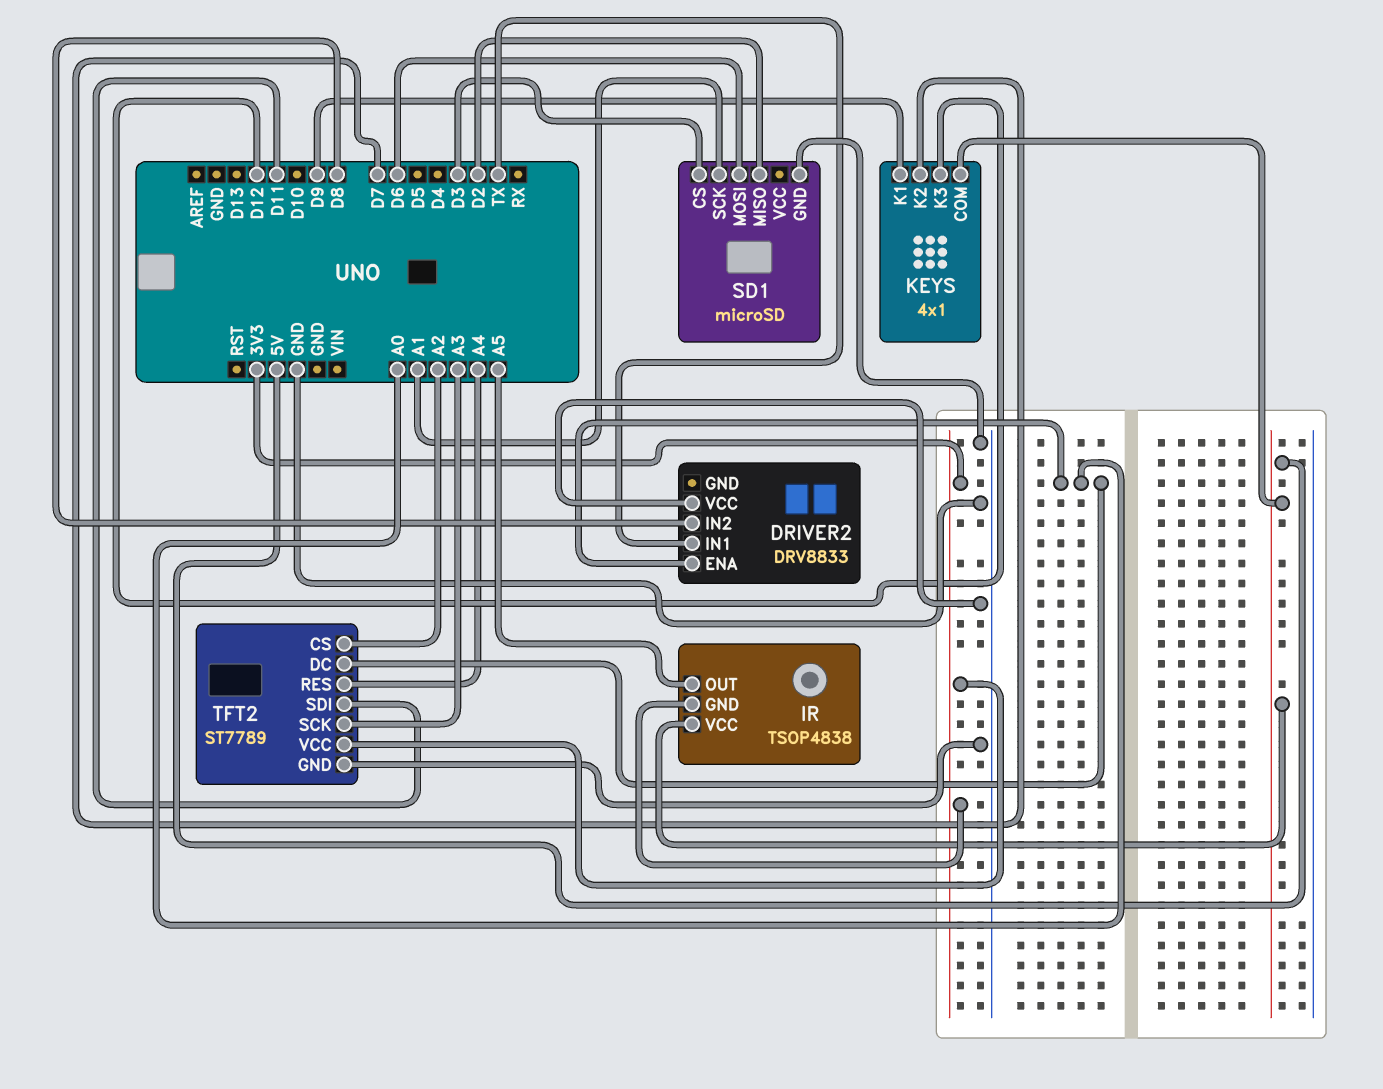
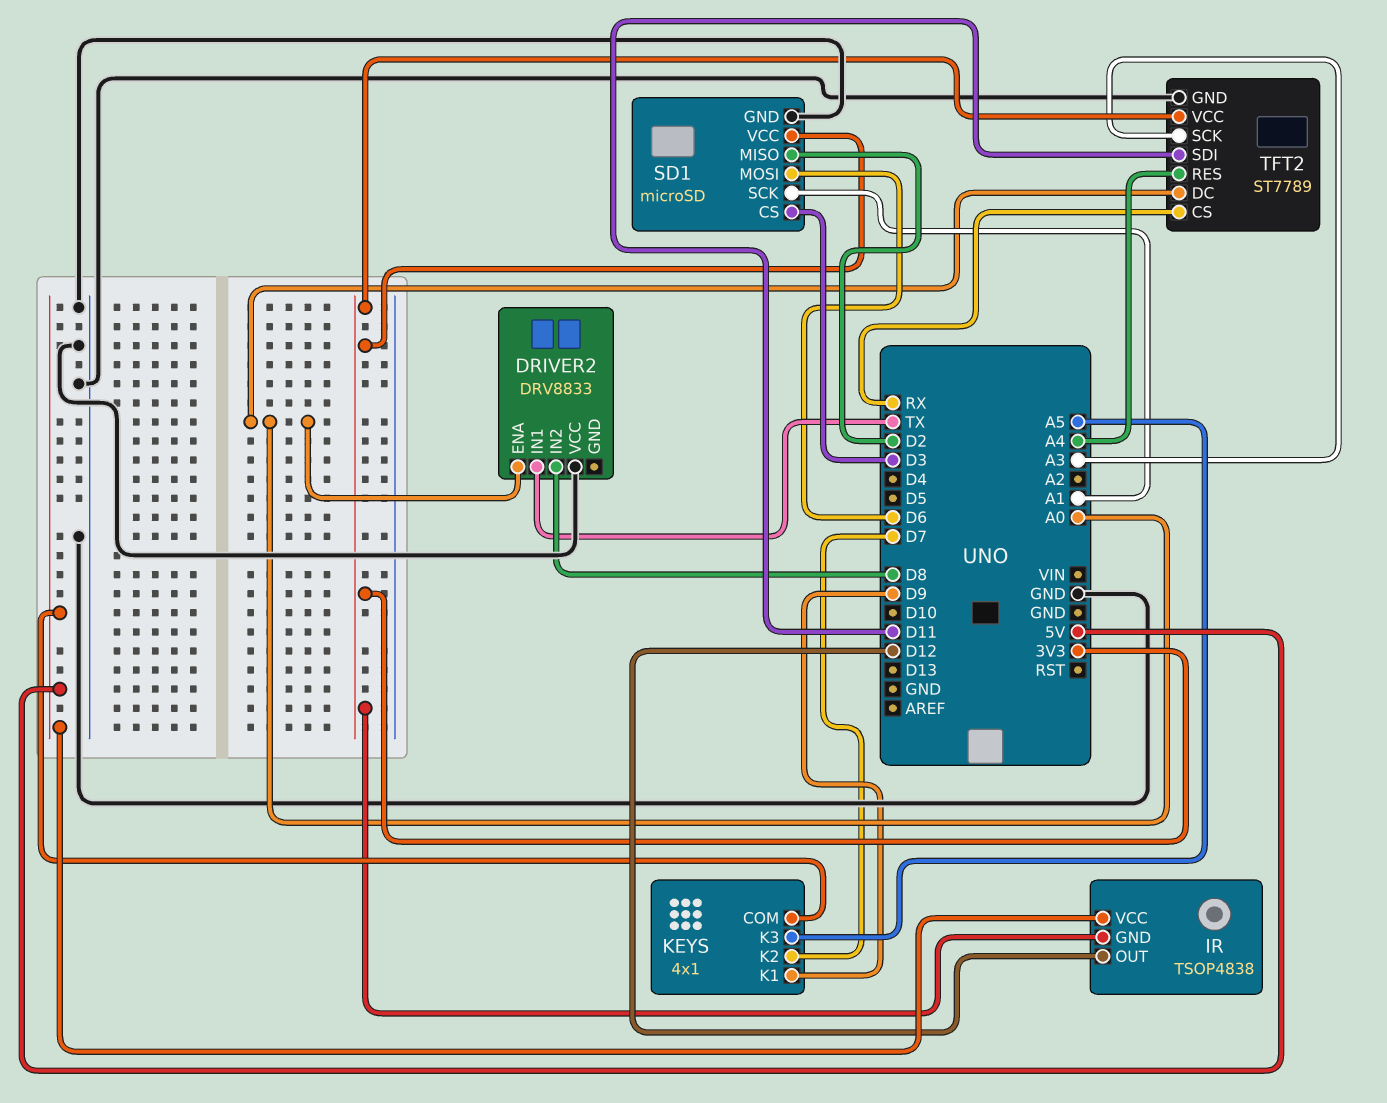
IR pin OUT: A5 -> D12
KEYS pin K3: D12 -> A5
SD1 pin VCC: none -> 3V3
TFT2 pin CS: A2 -> RX

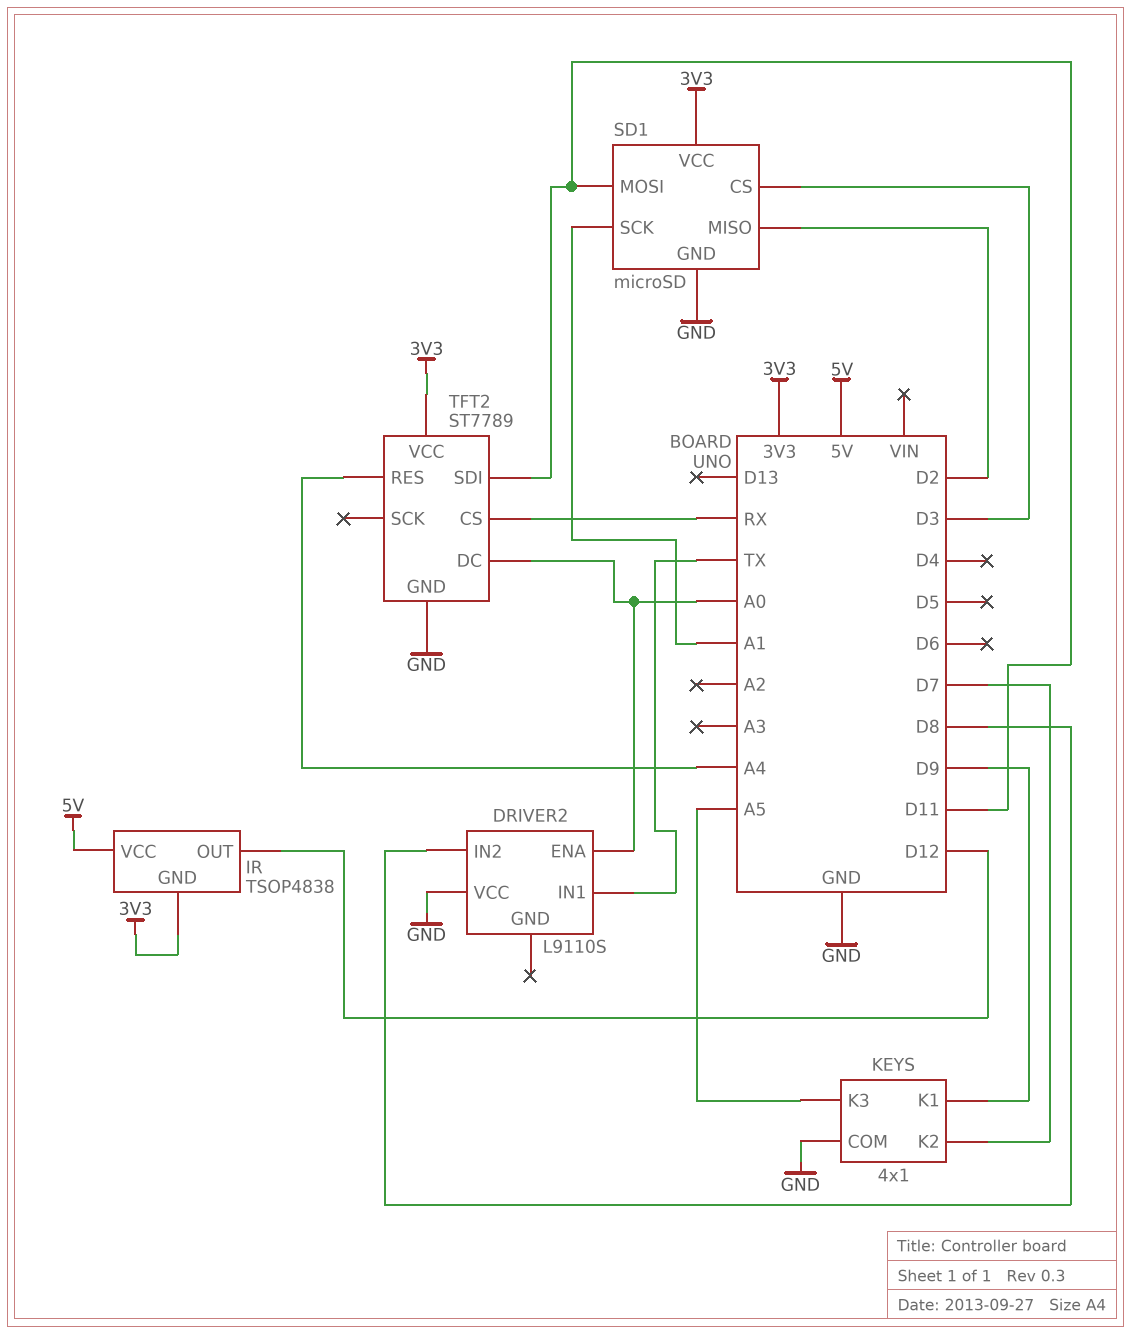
DRIVER2: DRV8833 -> L9110S
KEYS pin COM: 5V -> GND
SD1 pin MOSI: D6 -> D11
TFT2 pin SCK: A3 -> none

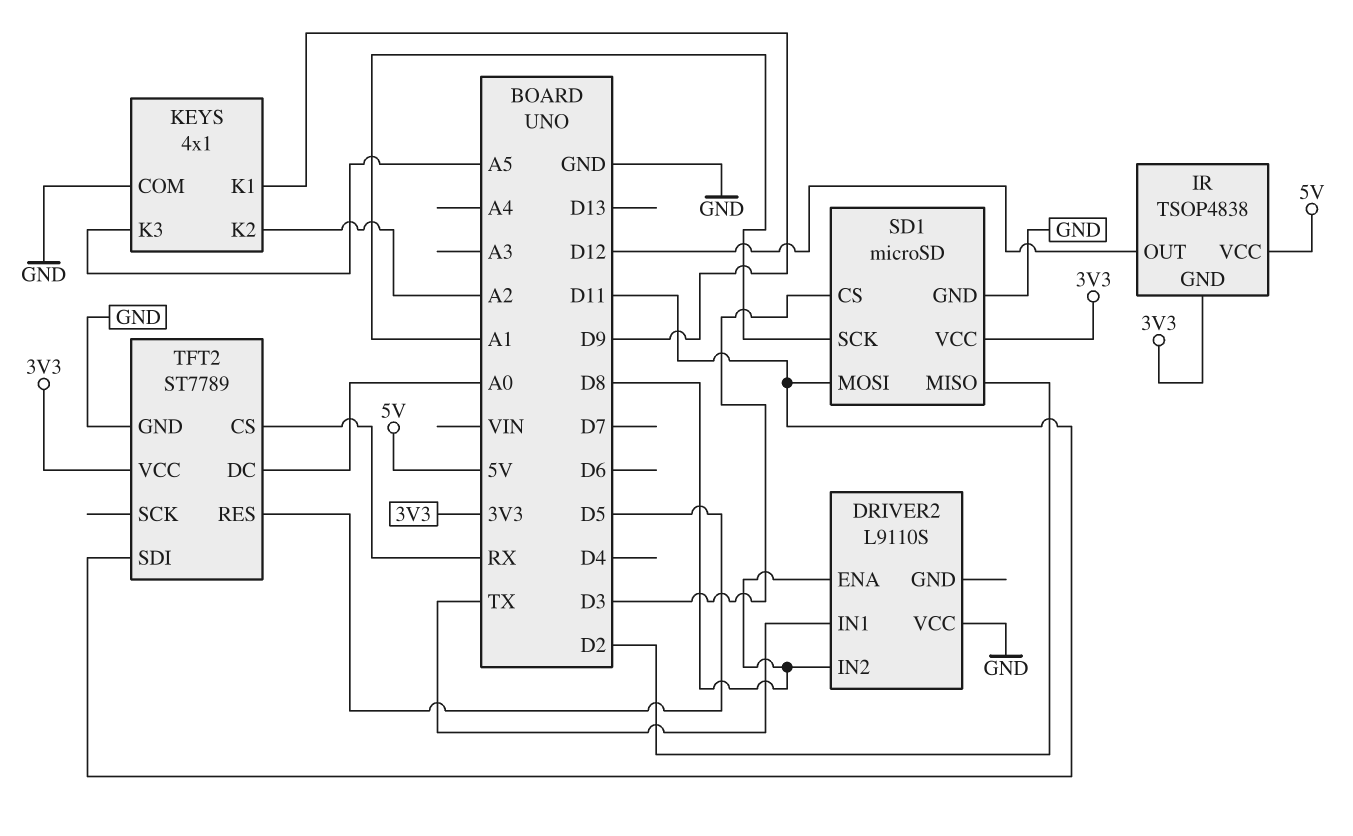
DRIVER2 pin ENA: A0 -> D8
KEYS pin K2: D7 -> A2
TFT2 pin RES: A4 -> D5

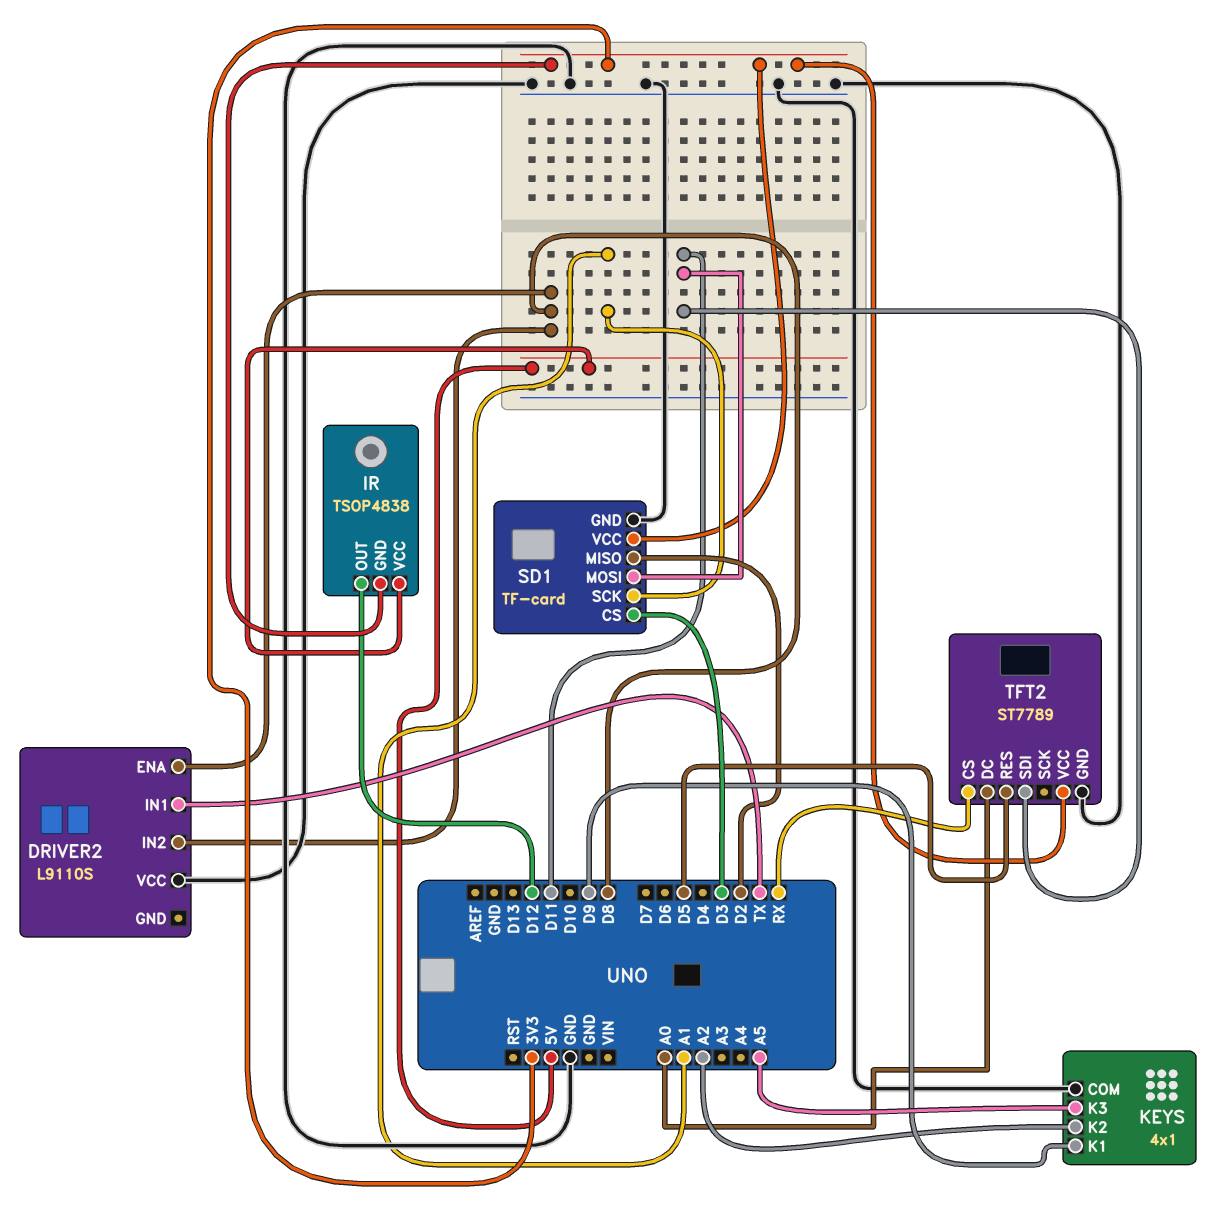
SD1: microSD -> TF-card

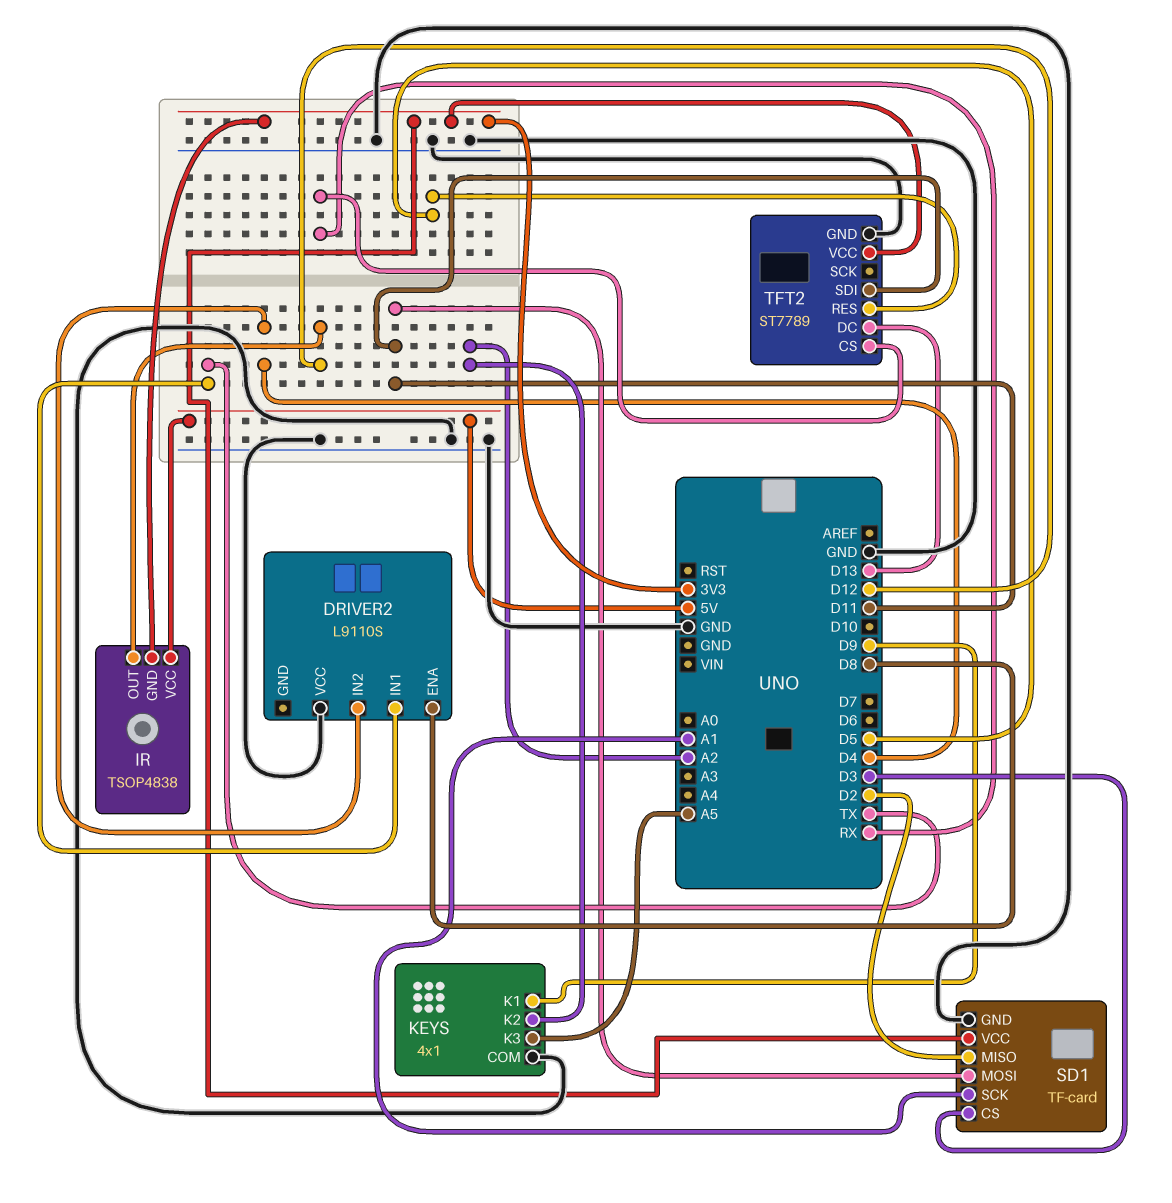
DRIVER2 pin IN2: D8 -> D4
TFT2 pin DC: A0 -> D13

